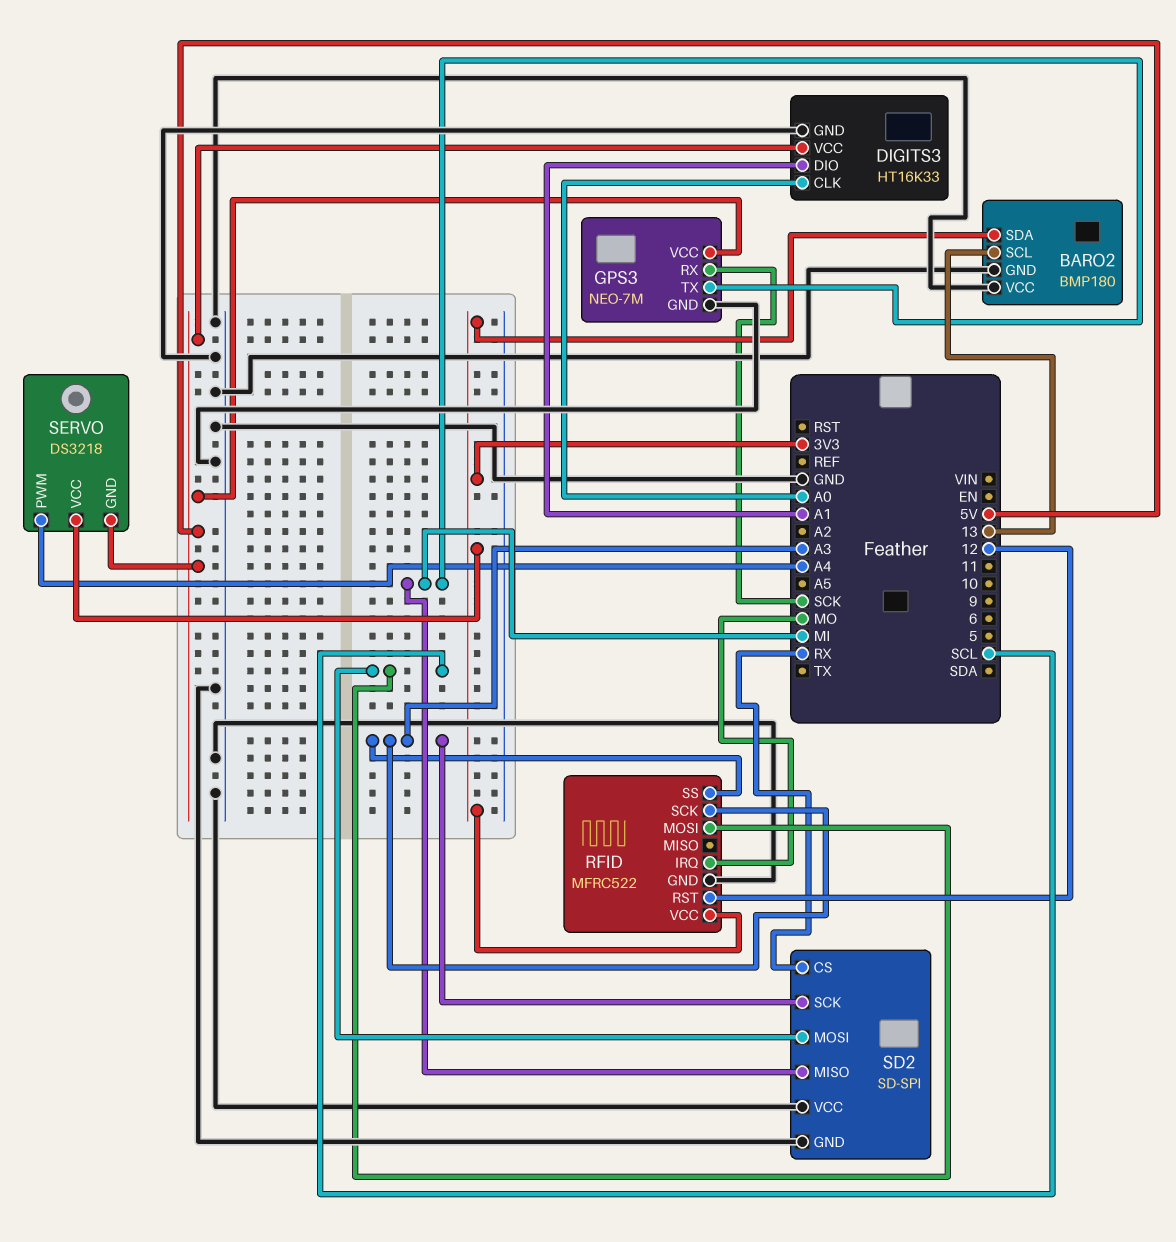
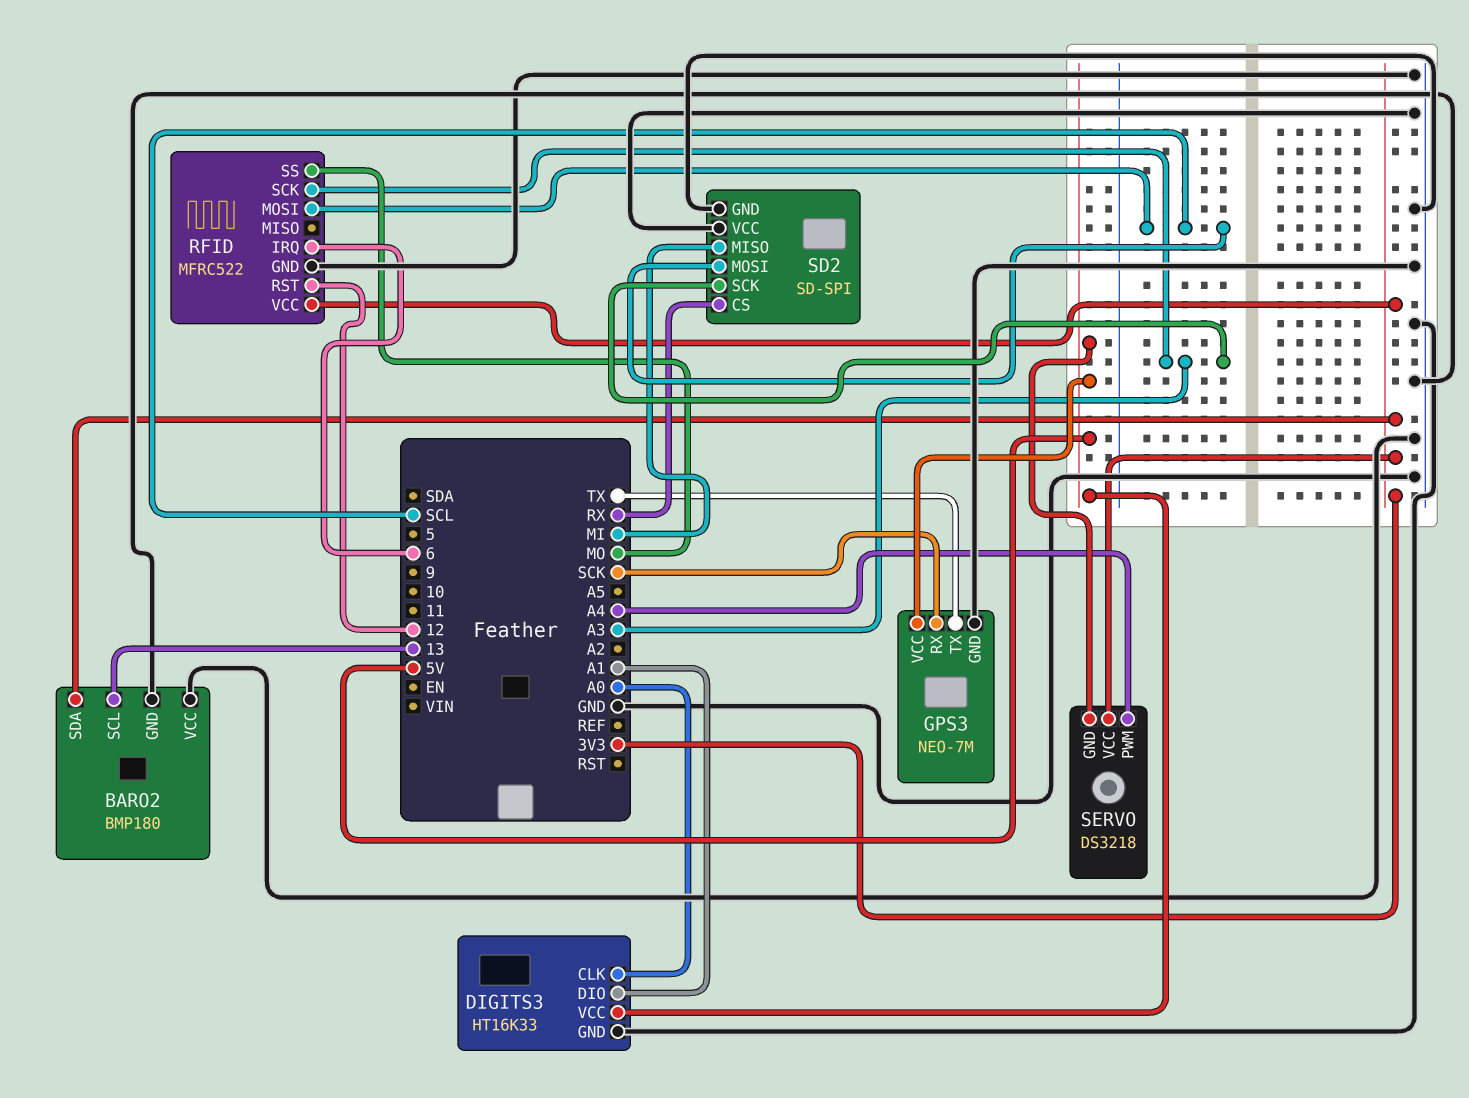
GPS3 pin TX: MI -> TX
RFID pin IRQ: MO -> 6
RFID pin SS: A3 -> MO

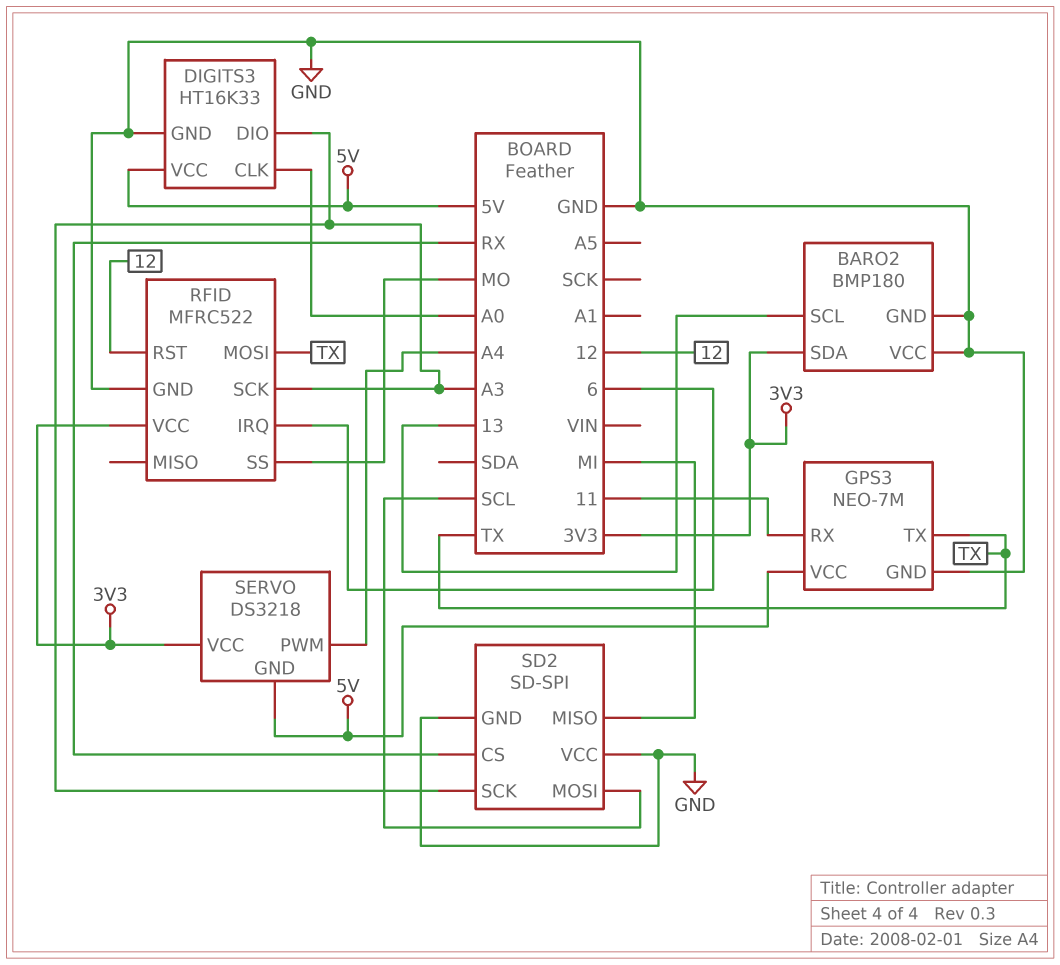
DIGITS3 pin DIO: A1 -> A3
GPS3 pin RX: SCK -> 11
RFID pin MOSI: SCL -> TX

